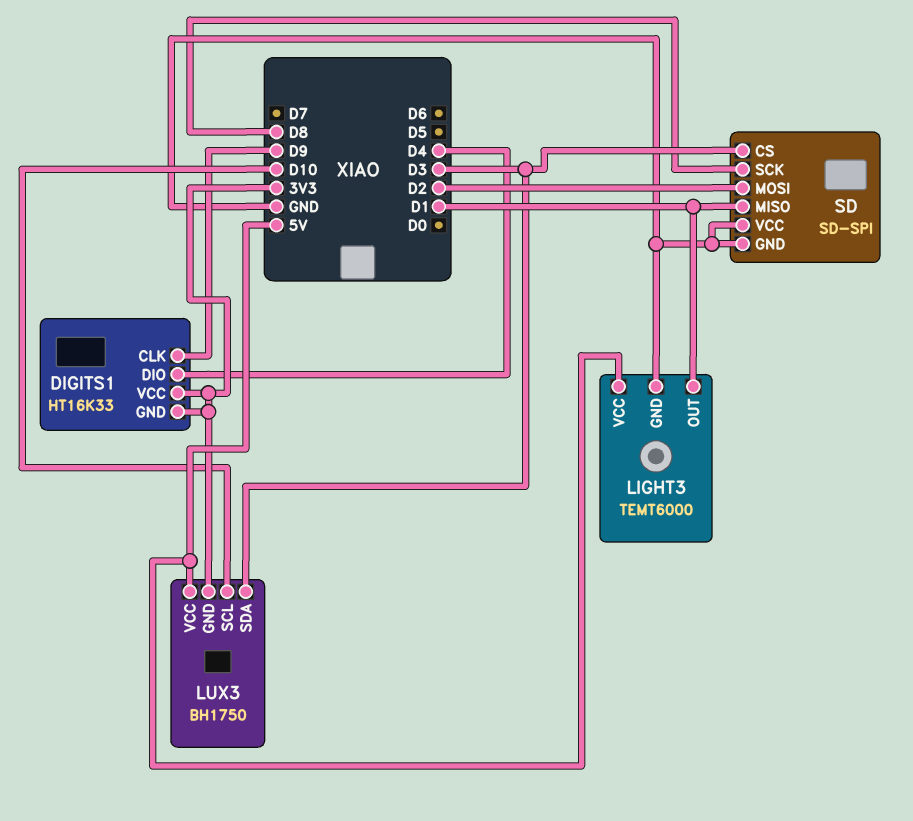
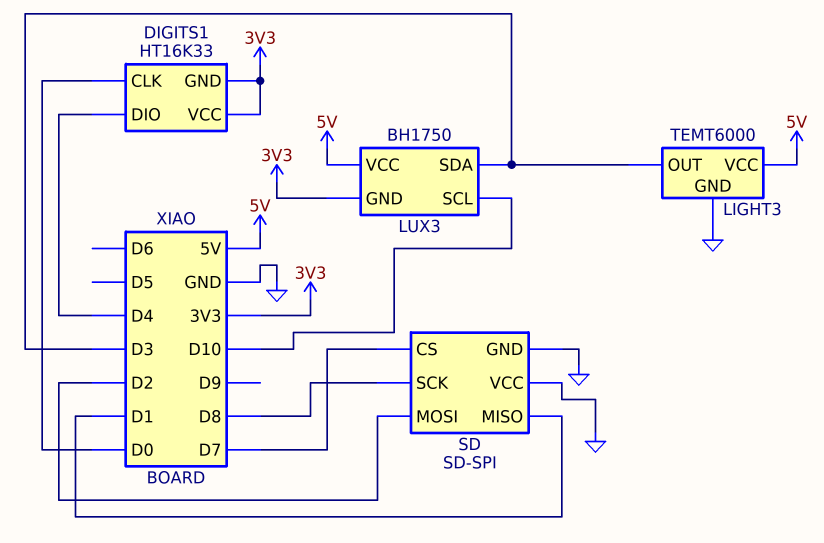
DIGITS1 pin CLK: D9 -> D0
LIGHT3 pin OUT: D1 -> D3
SD pin CS: D3 -> D7

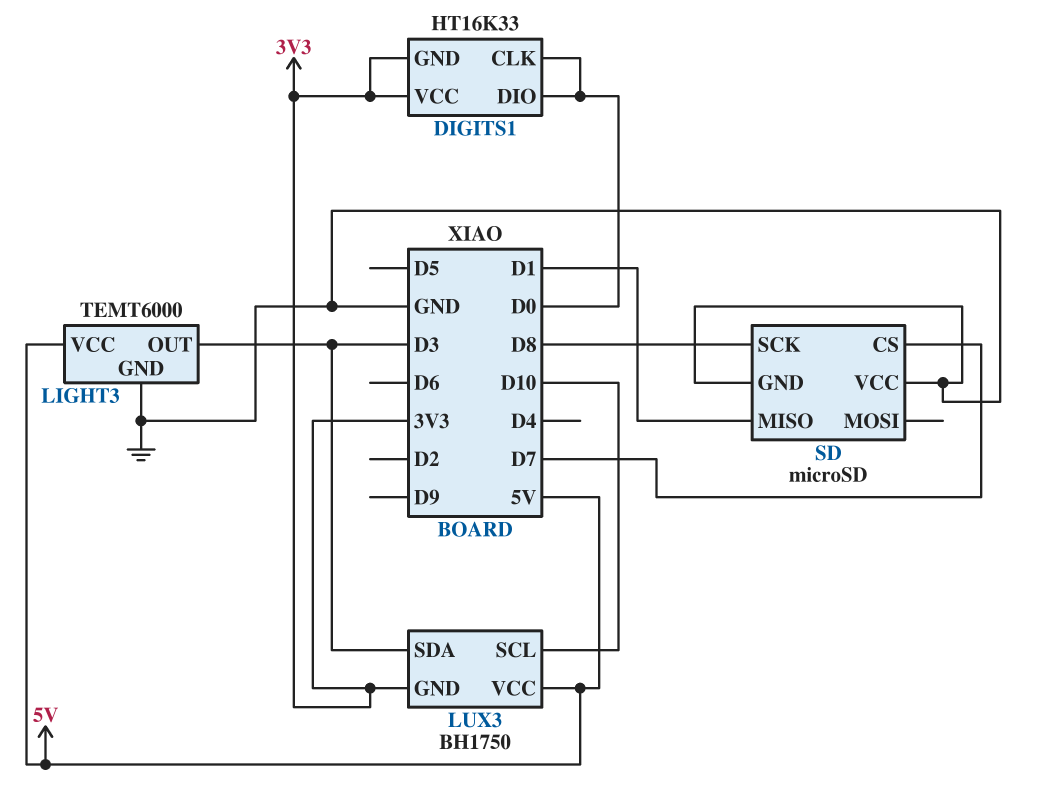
DIGITS1 pin DIO: D4 -> D0
SD: SD-SPI -> microSD
SD pin MOSI: D2 -> none

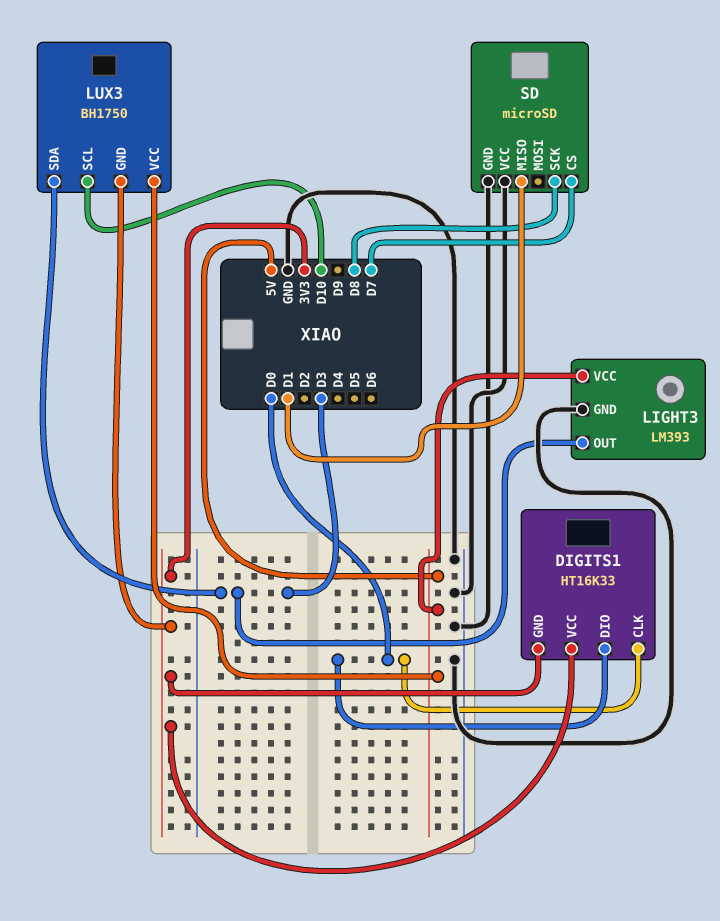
LIGHT3: TEMT6000 -> LM393

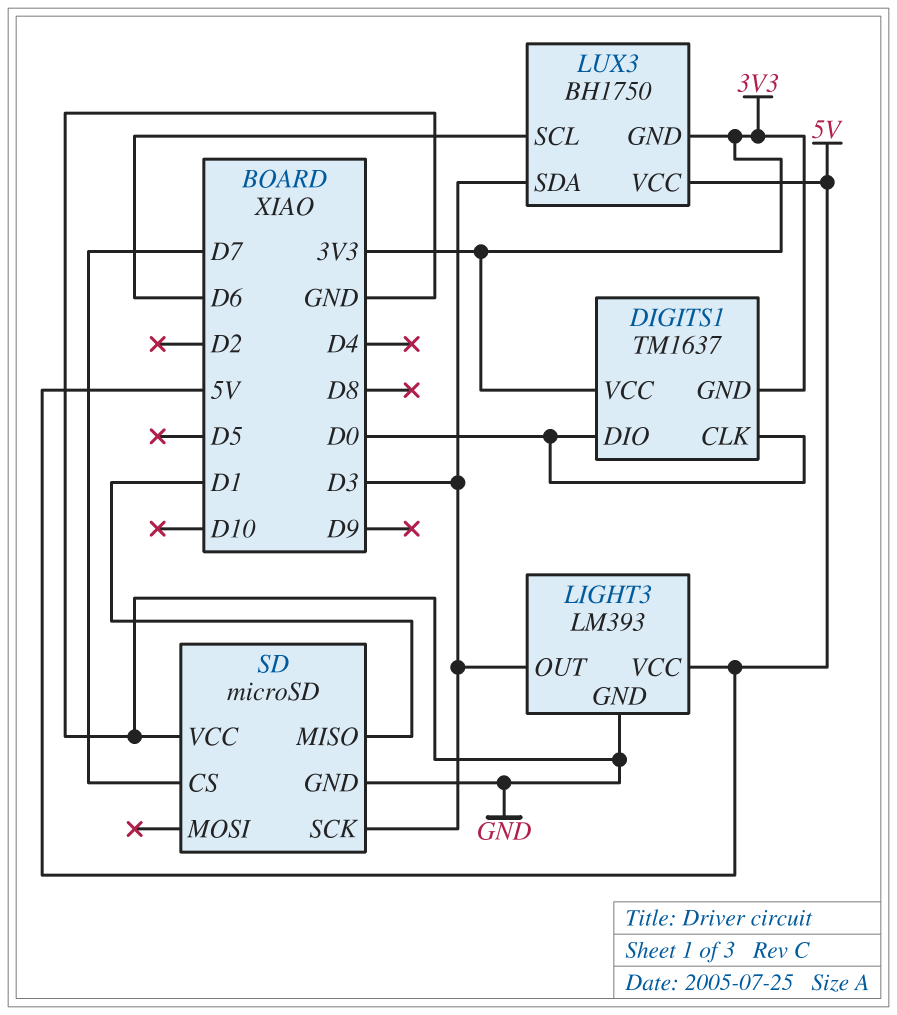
DIGITS1: HT16K33 -> TM1637
LUX3 pin SCL: D10 -> D6
SD pin SCK: D8 -> D3

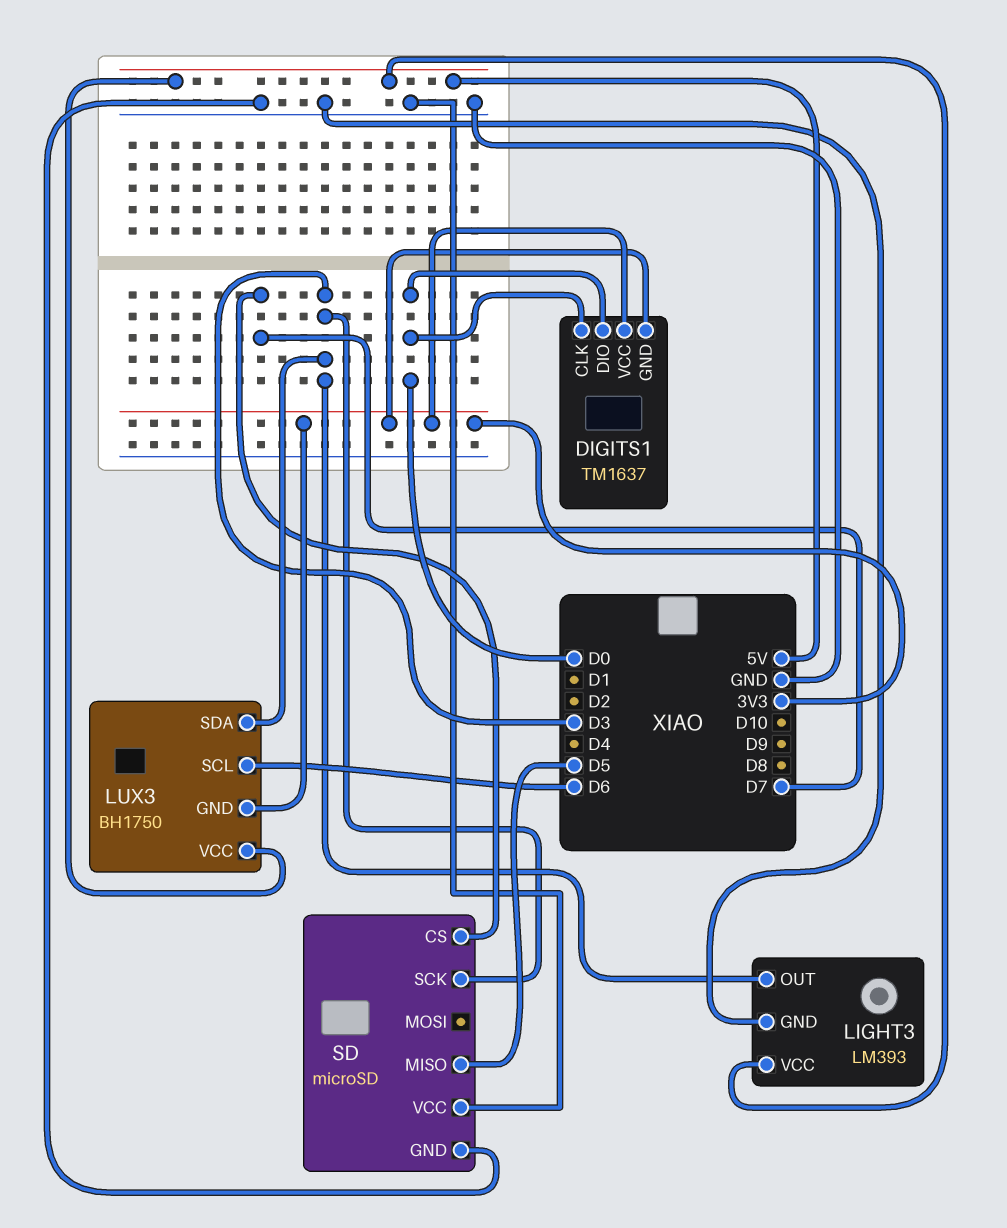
SD pin MISO: D1 -> D5

